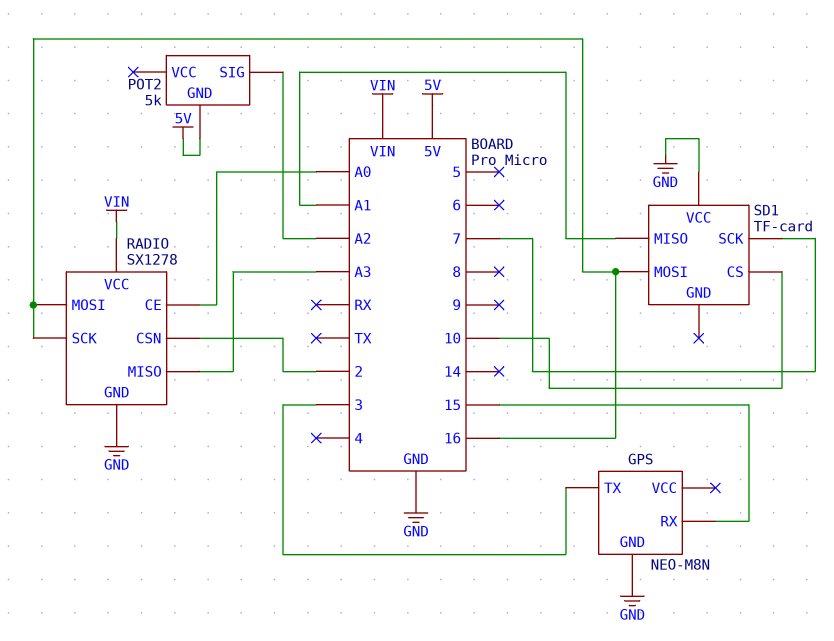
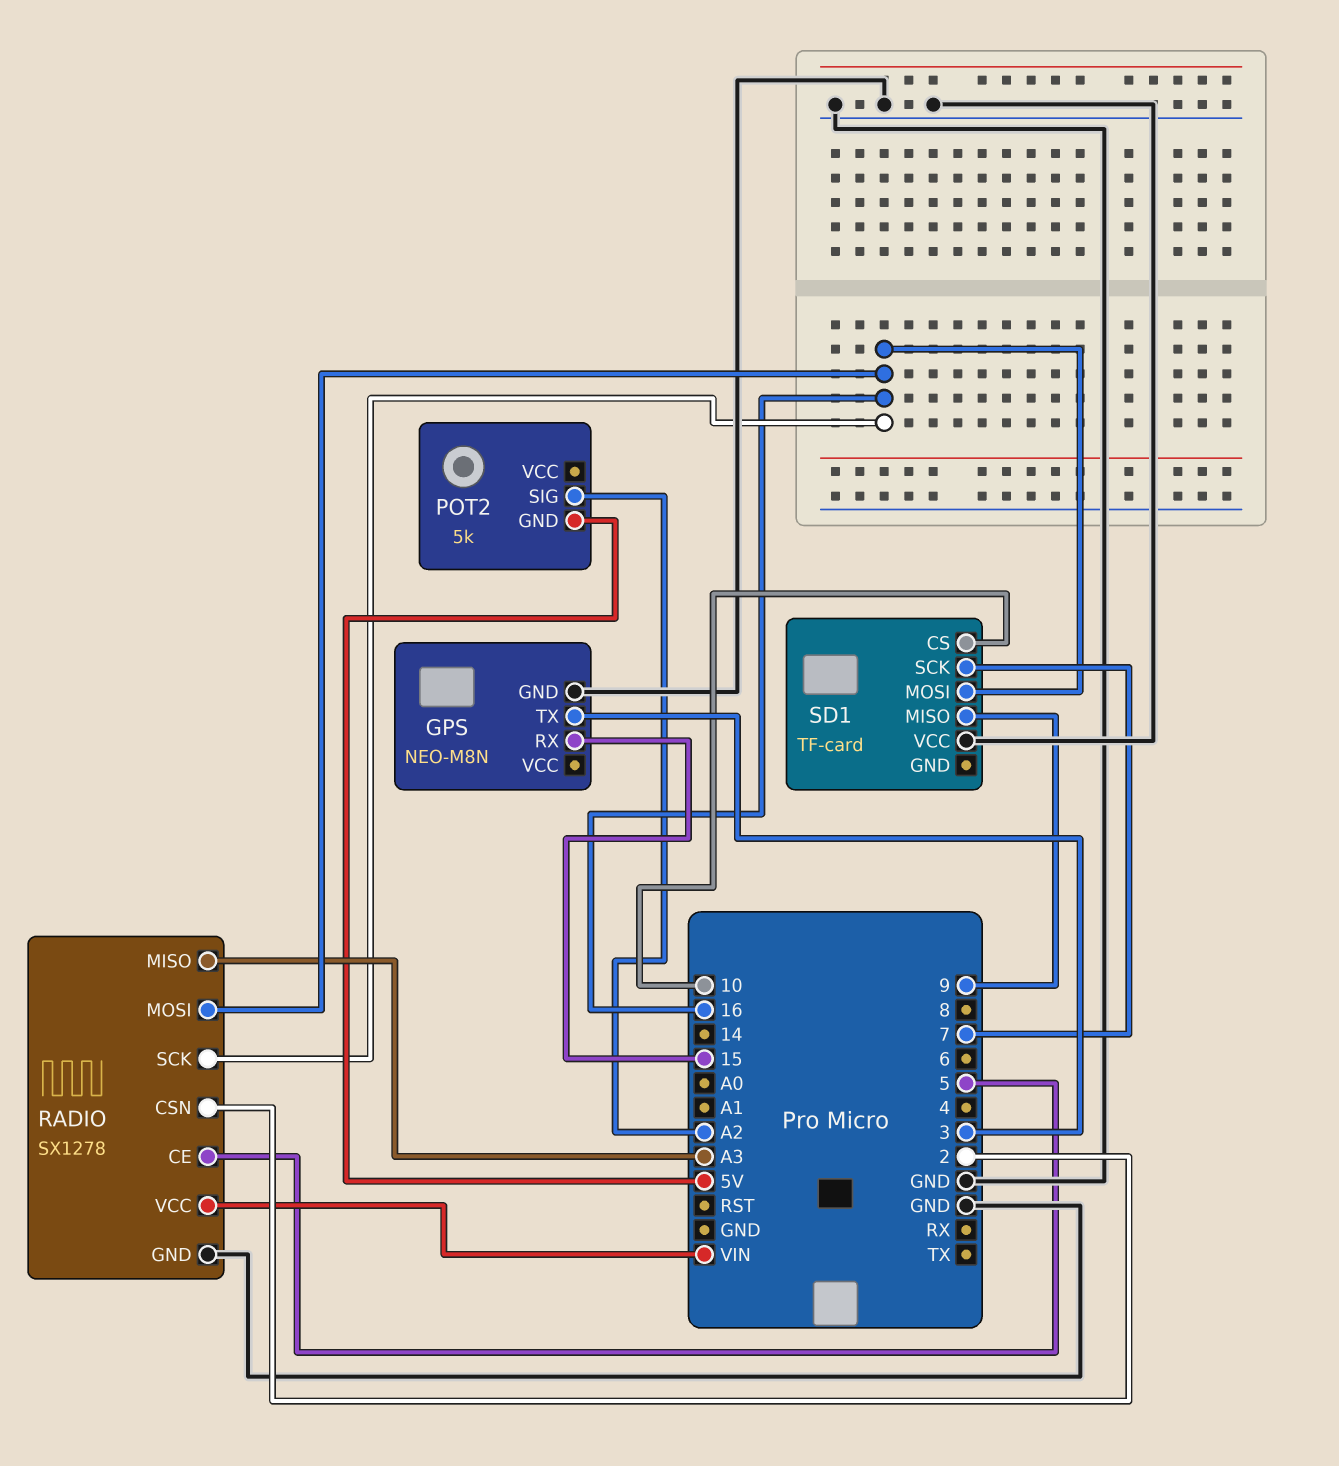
RADIO pin CE: A0 -> 5
SD1 pin MISO: A1 -> 9

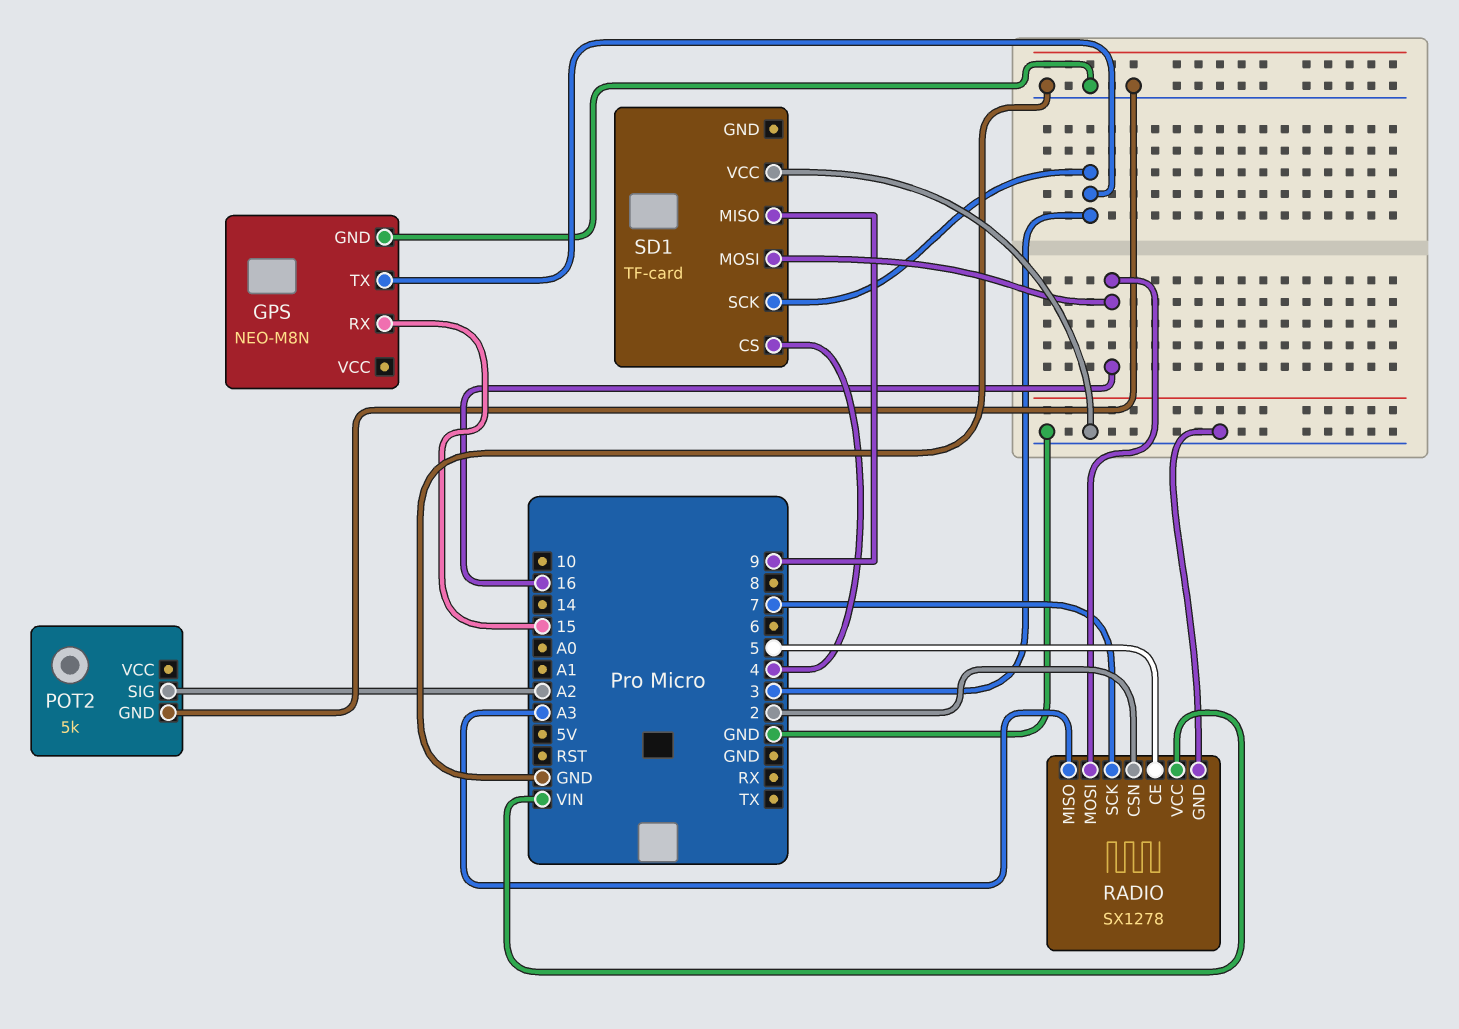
POT2 pin GND: 5V -> GND
RADIO pin SCK: 16 -> 7
SD1 pin CS: 10 -> 4
SD1 pin SCK: 7 -> 3

